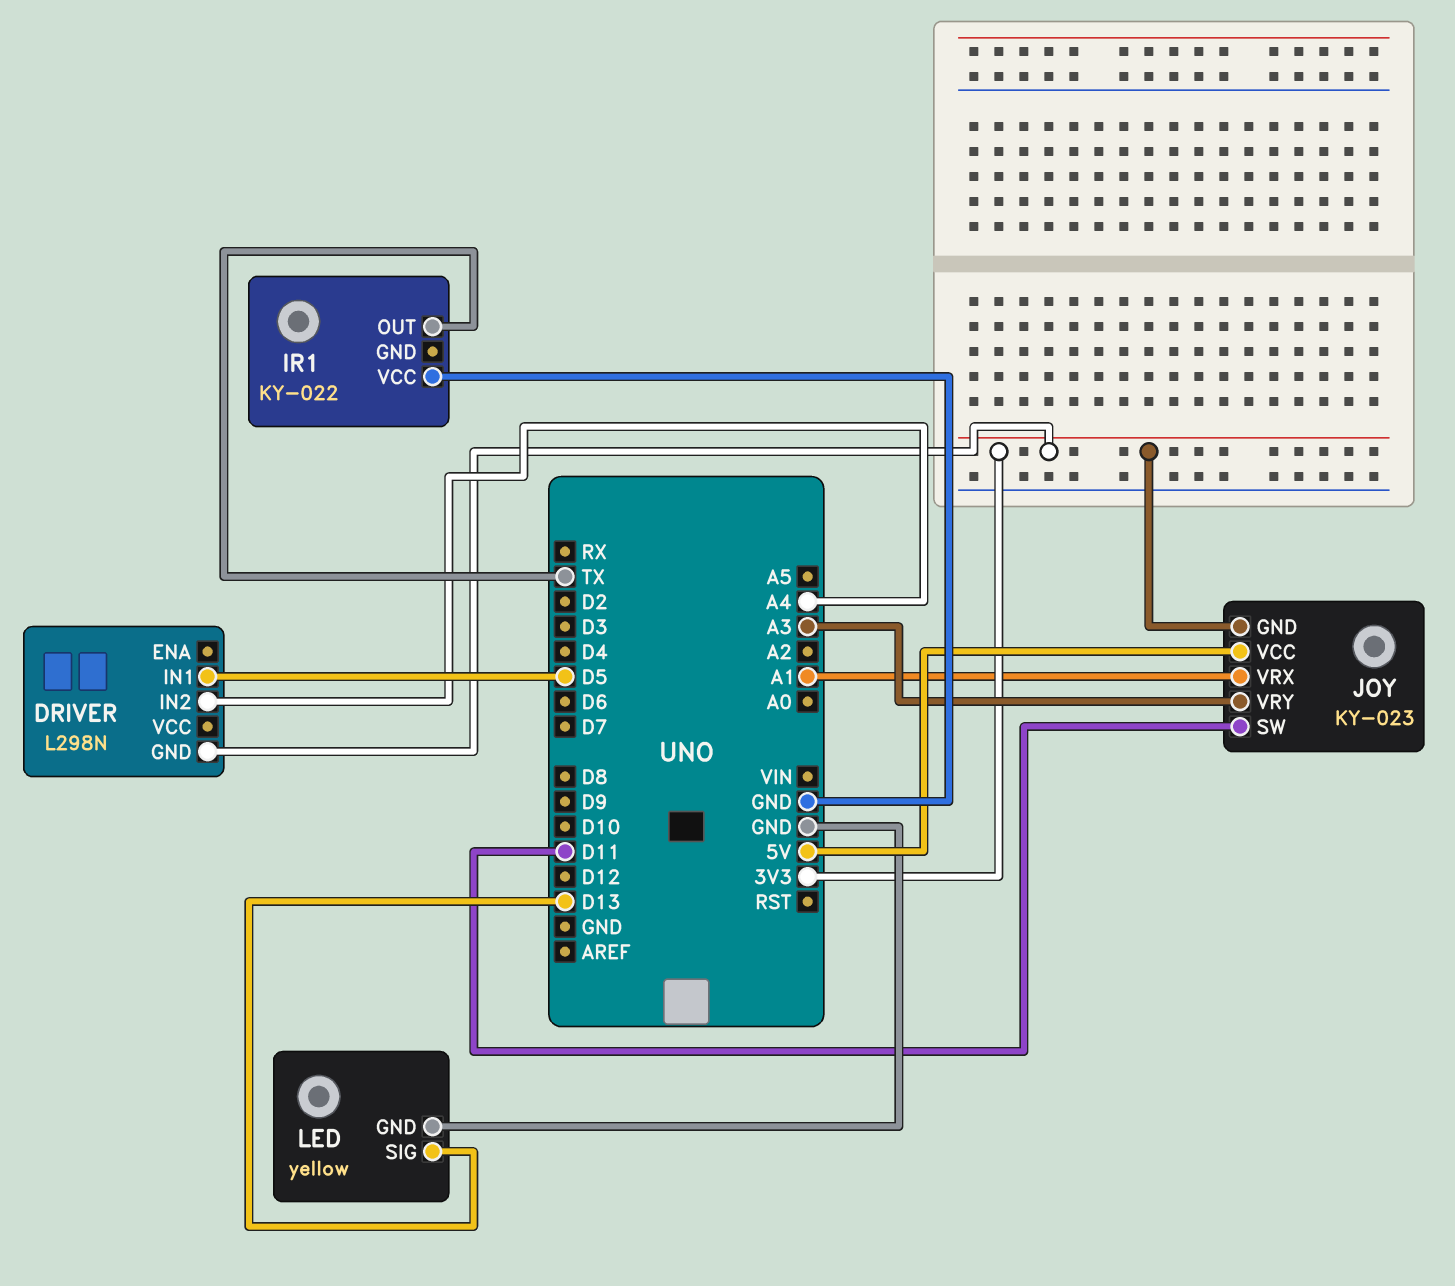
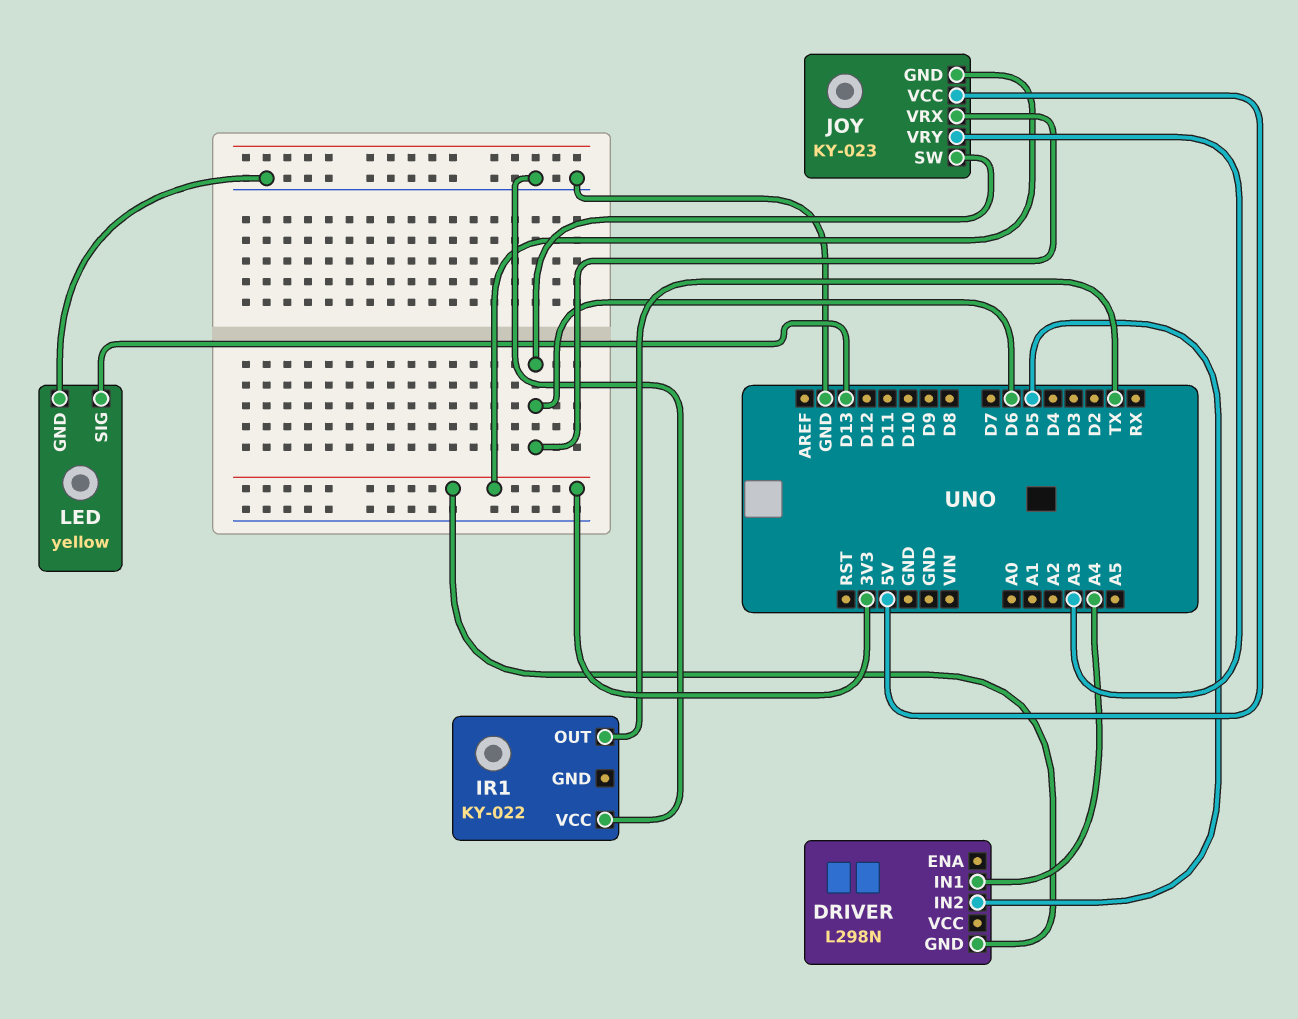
DRIVER pin IN1: D5 -> A4
DRIVER pin IN2: A4 -> D5
JOY pin SW: D11 -> D6
JOY pin VRX: A1 -> D6

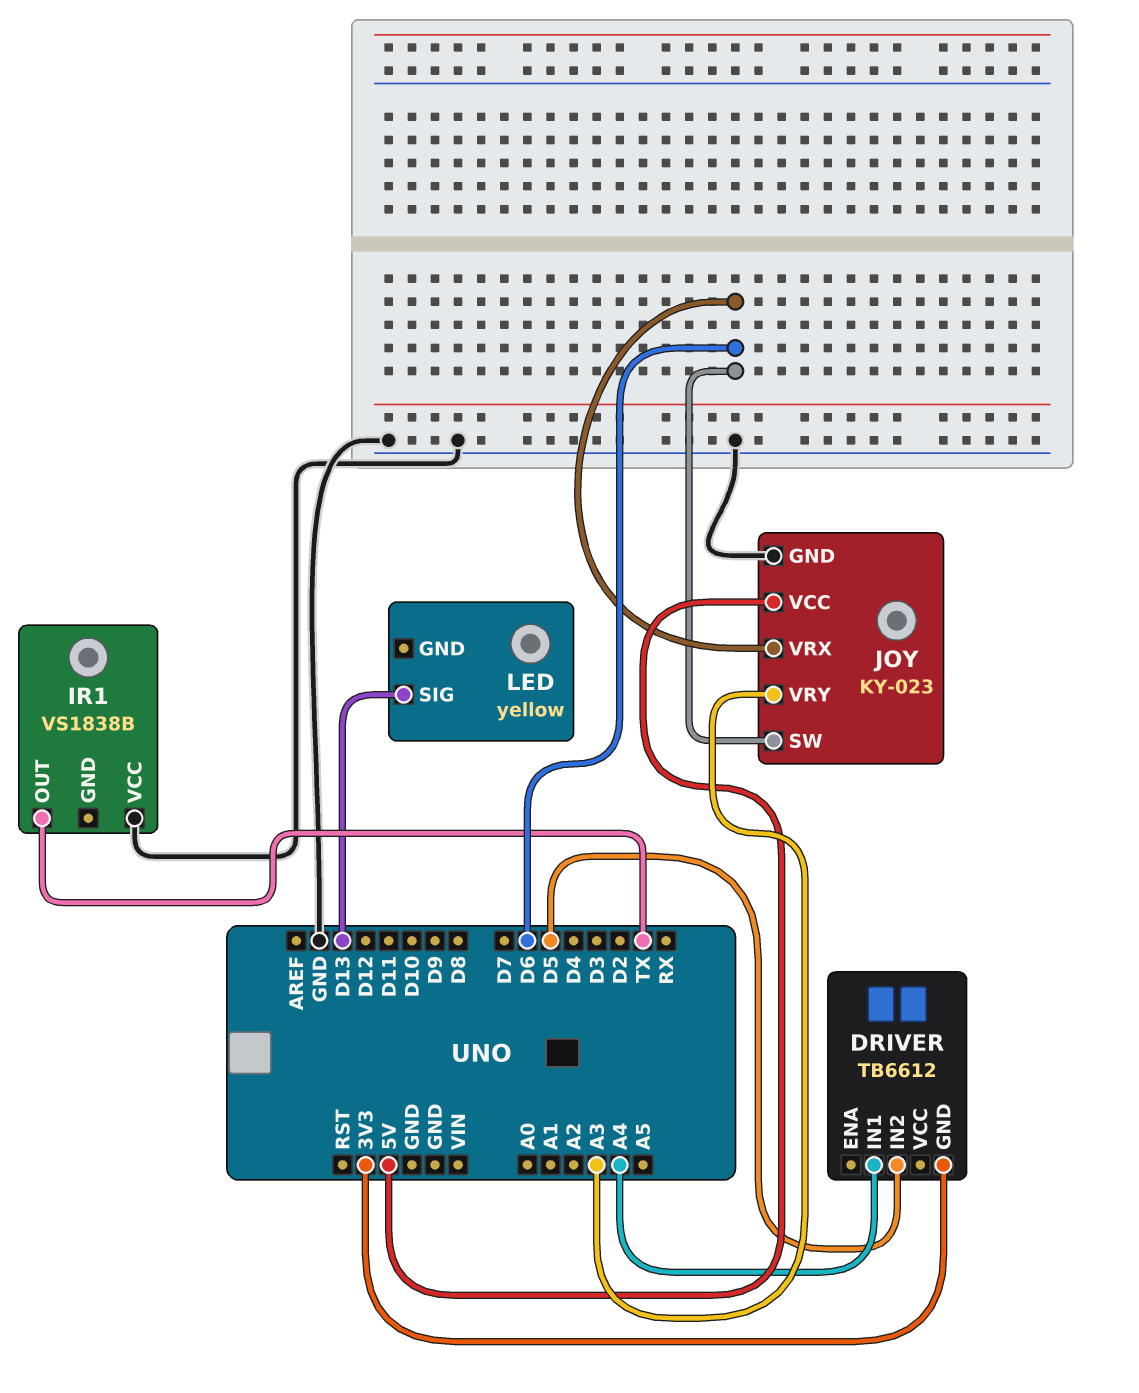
DRIVER: L298N -> TB6612
IR1: KY-022 -> VS1838B
JOY pin GND: 3V3 -> GND
LED pin GND: GND -> none

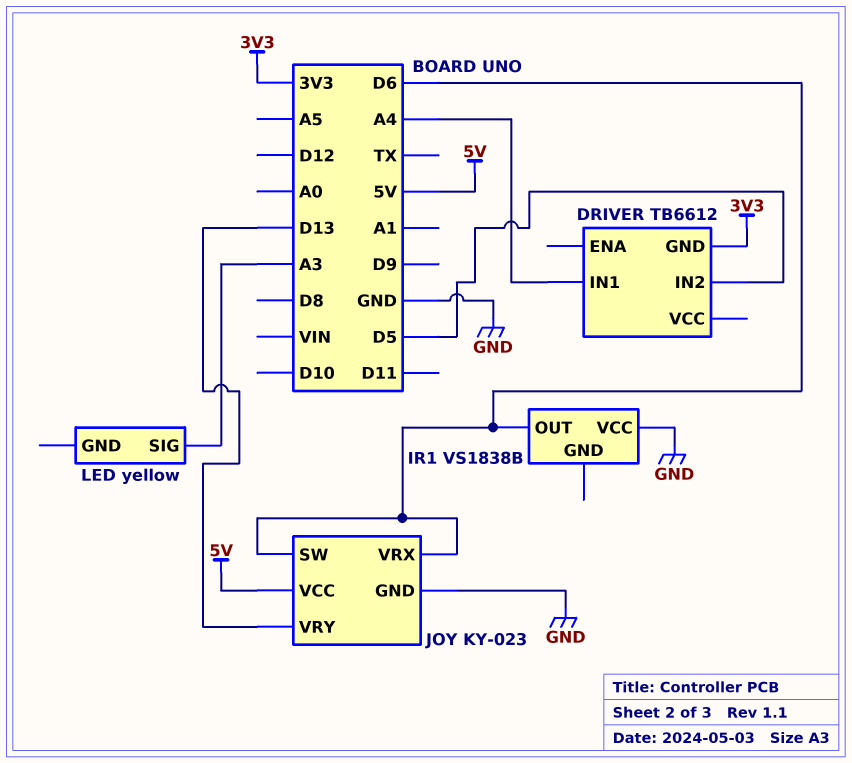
IR1 pin OUT: TX -> D6
JOY pin VRY: A3 -> D13
LED pin SIG: D13 -> A3

